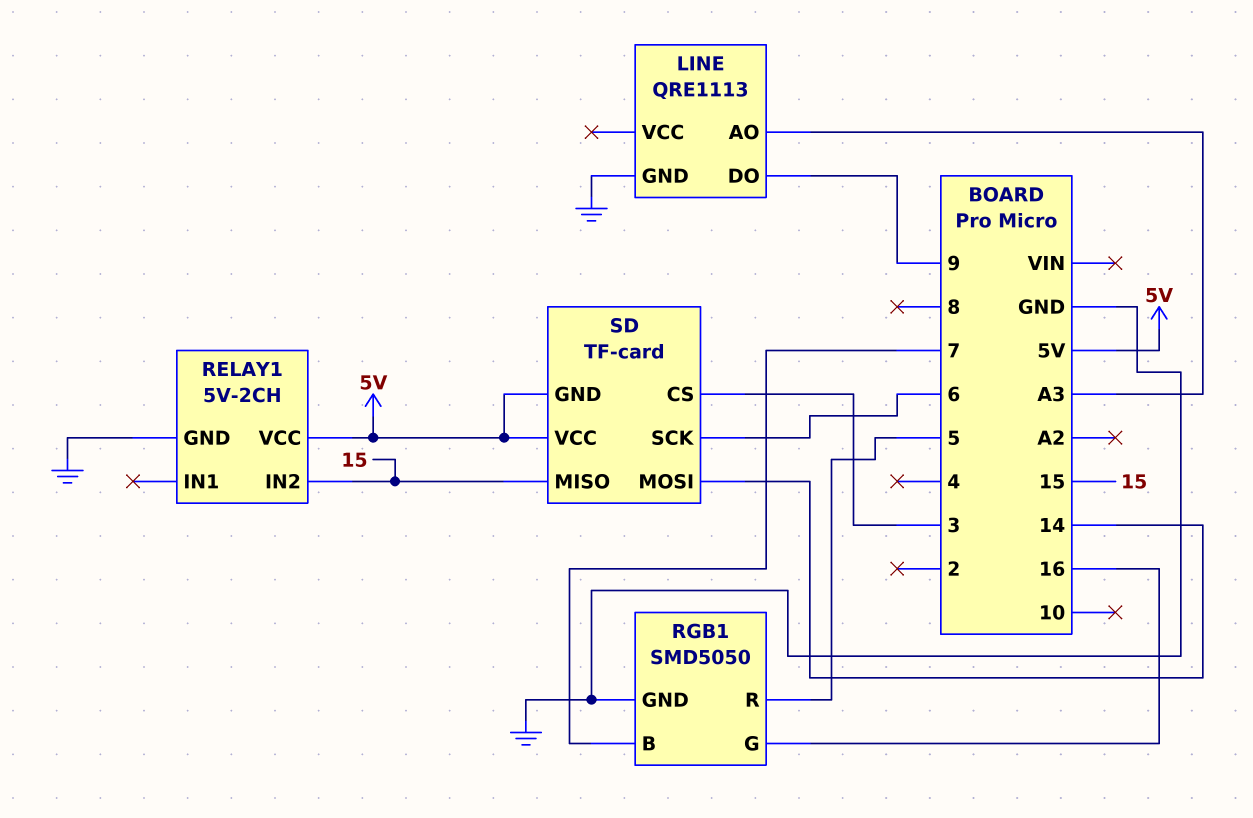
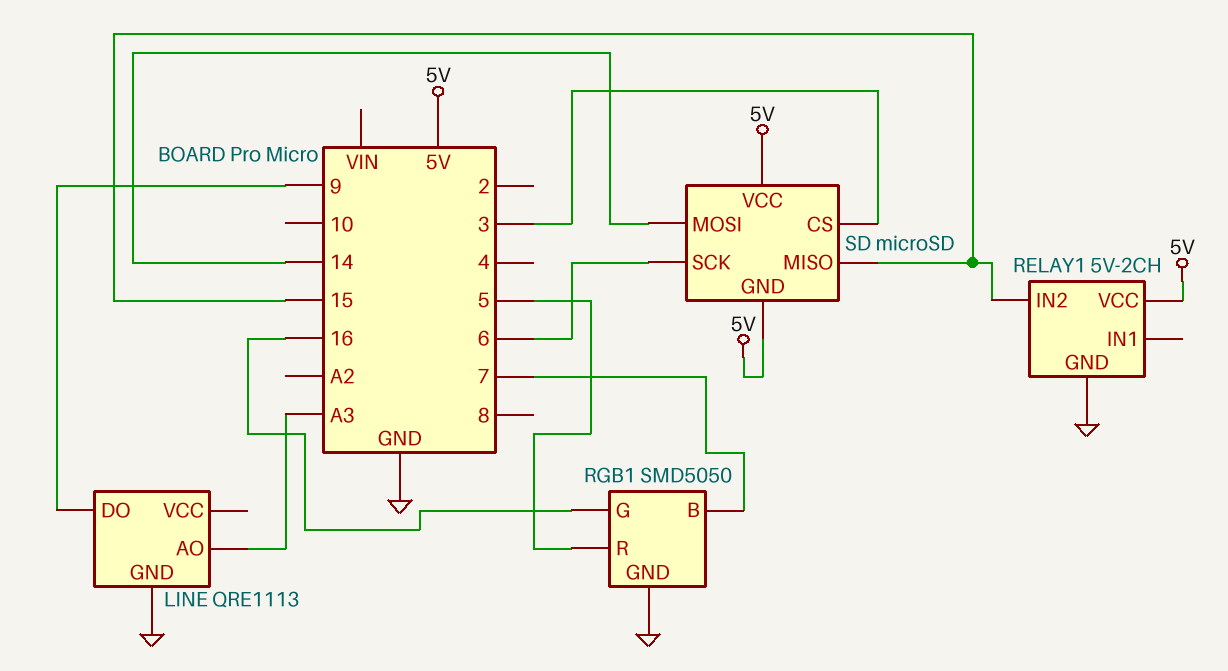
SD: TF-card -> microSD

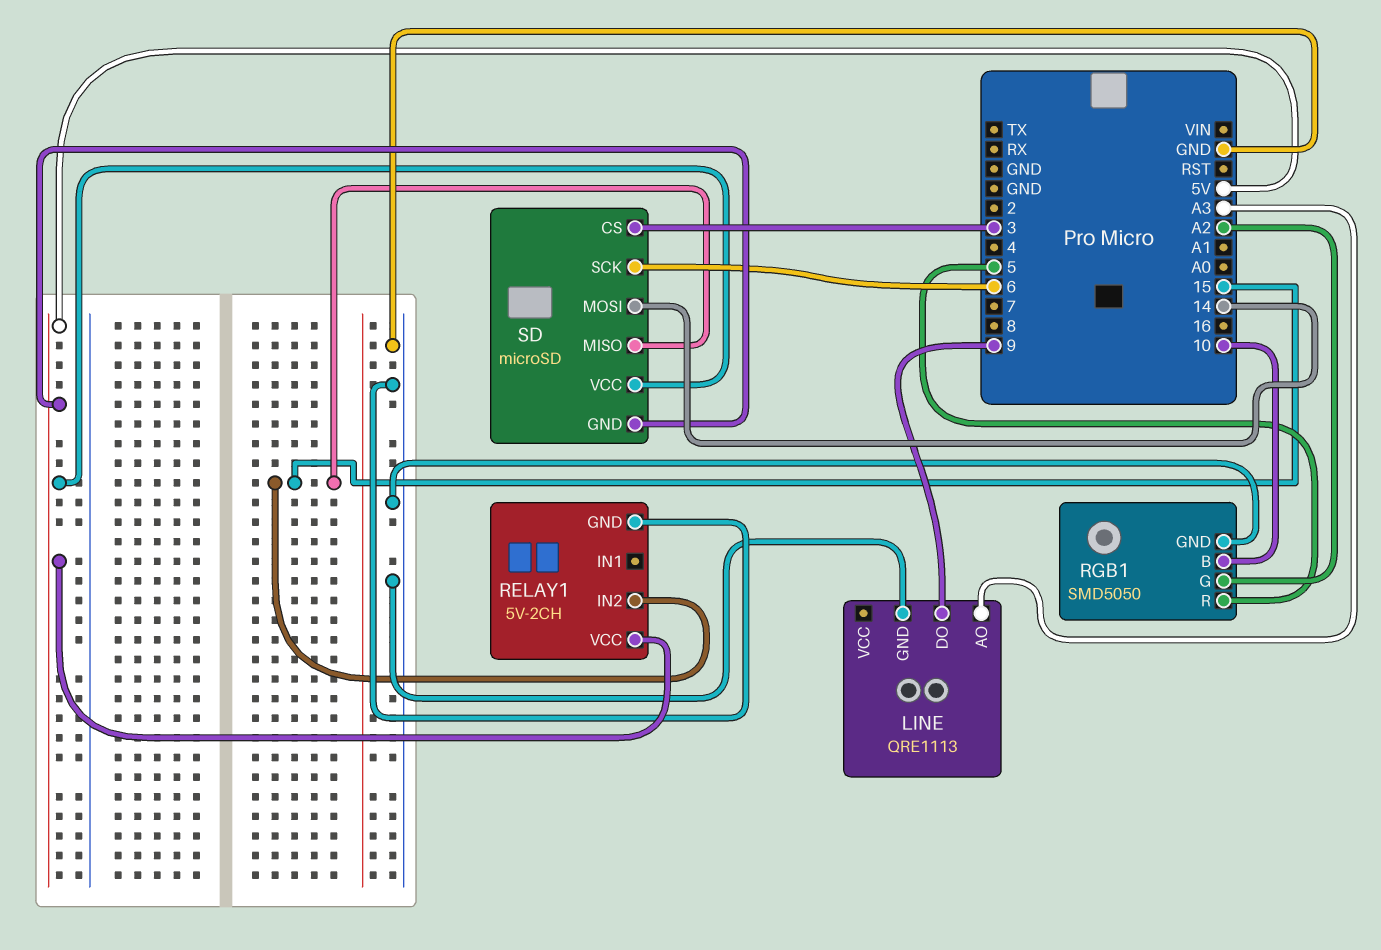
RGB1 pin B: 7 -> 10
RGB1 pin G: 16 -> A2

